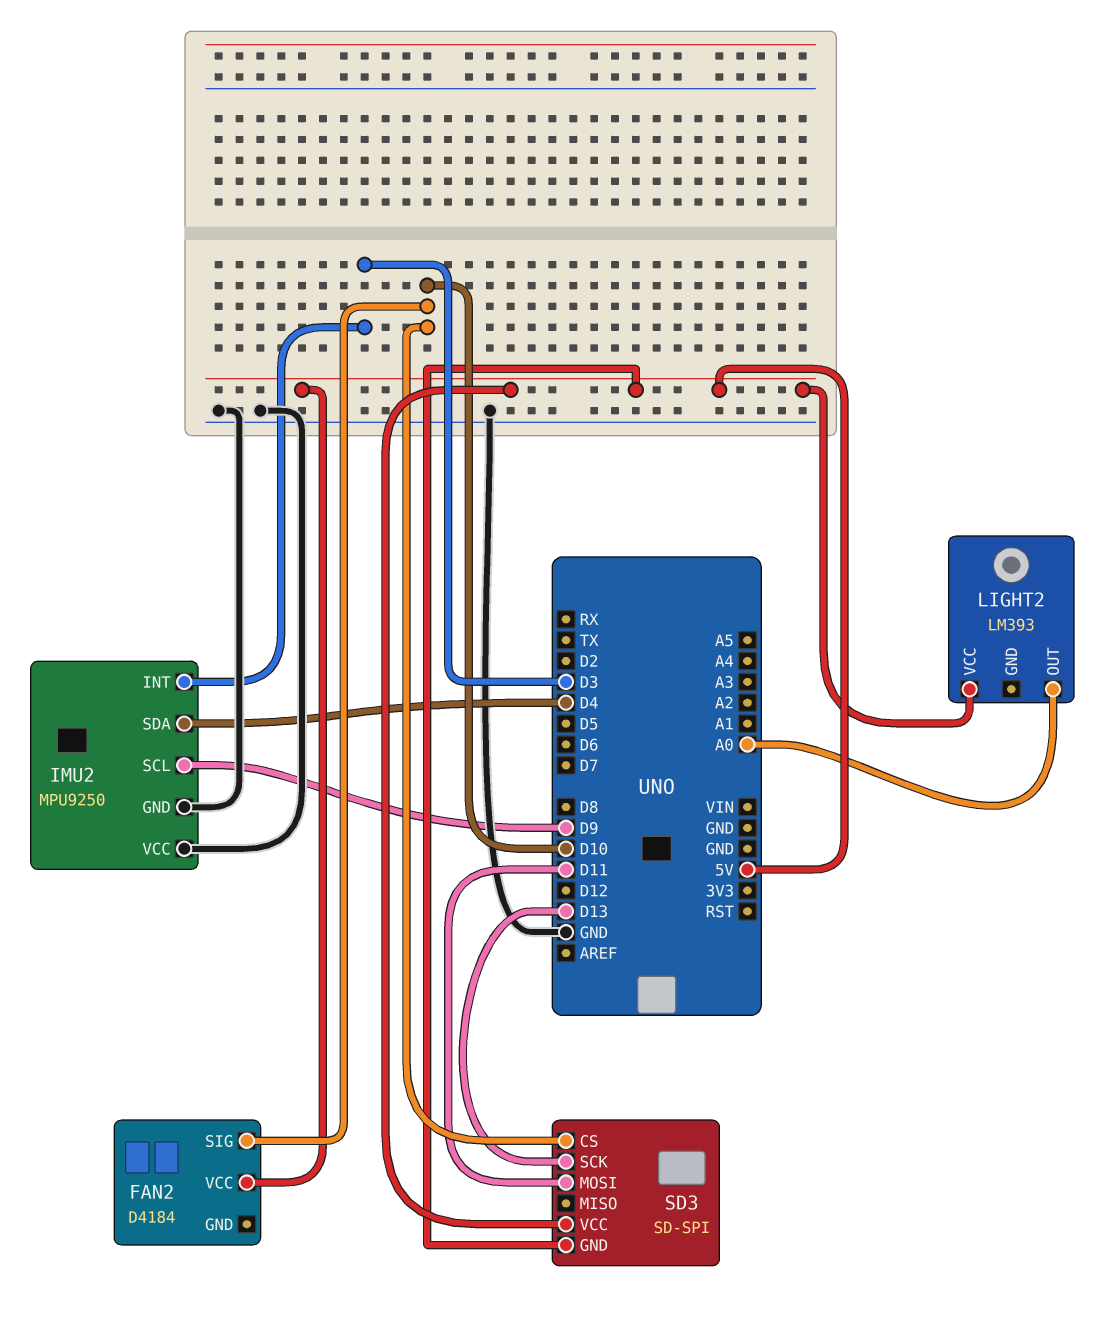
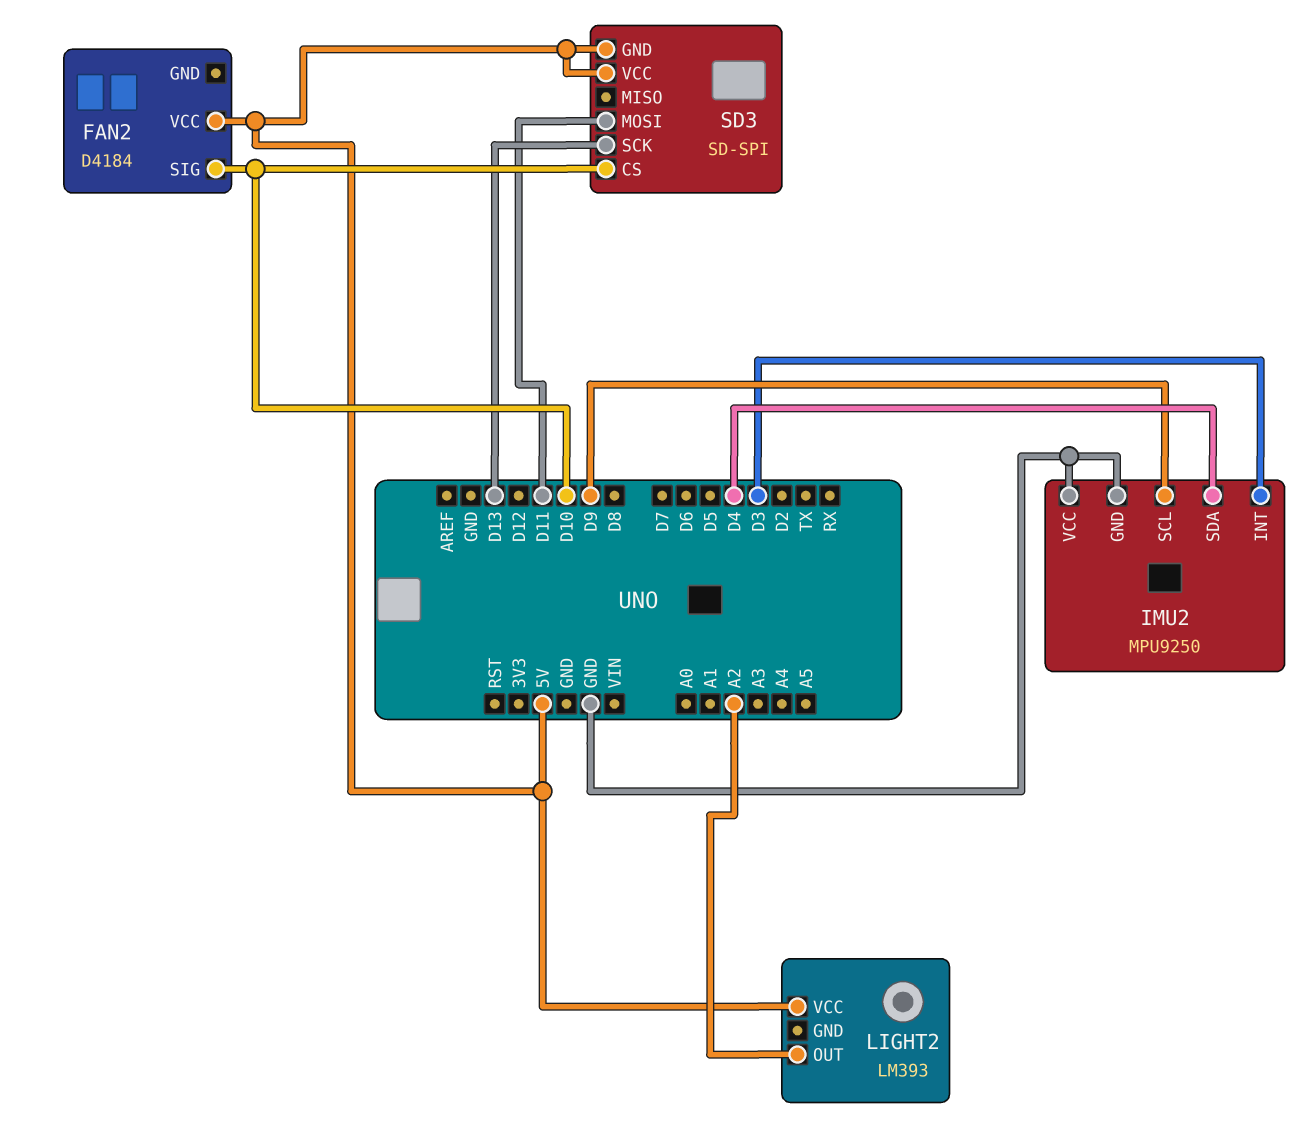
LIGHT2 pin OUT: A0 -> A2

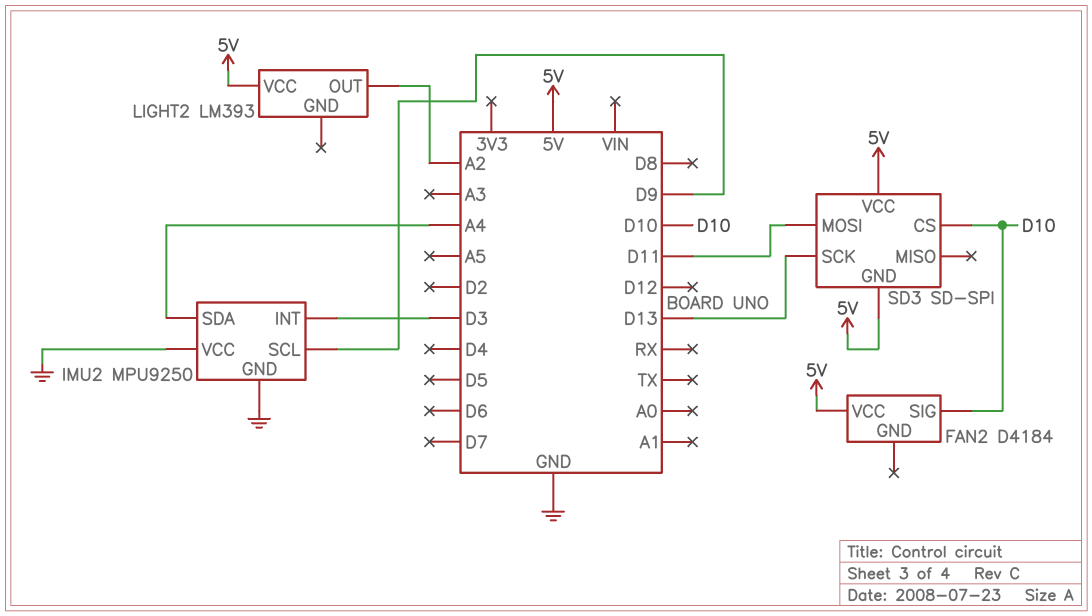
IMU2 pin SDA: D4 -> A4

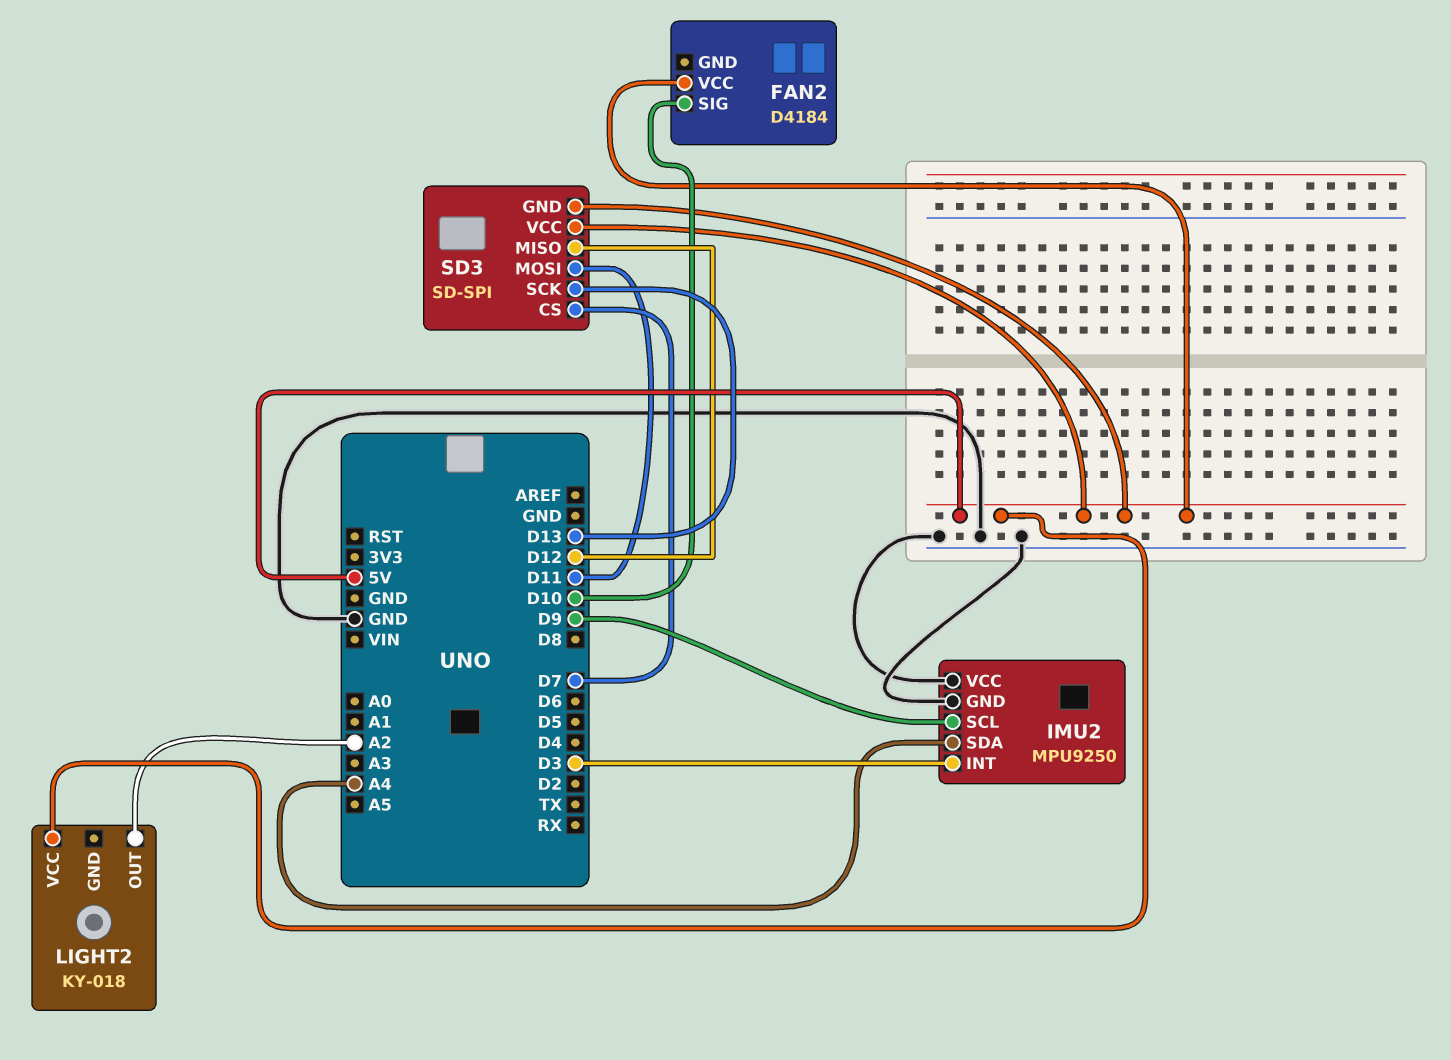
LIGHT2: LM393 -> KY-018
SD3 pin CS: D10 -> D7
SD3 pin MISO: none -> D12

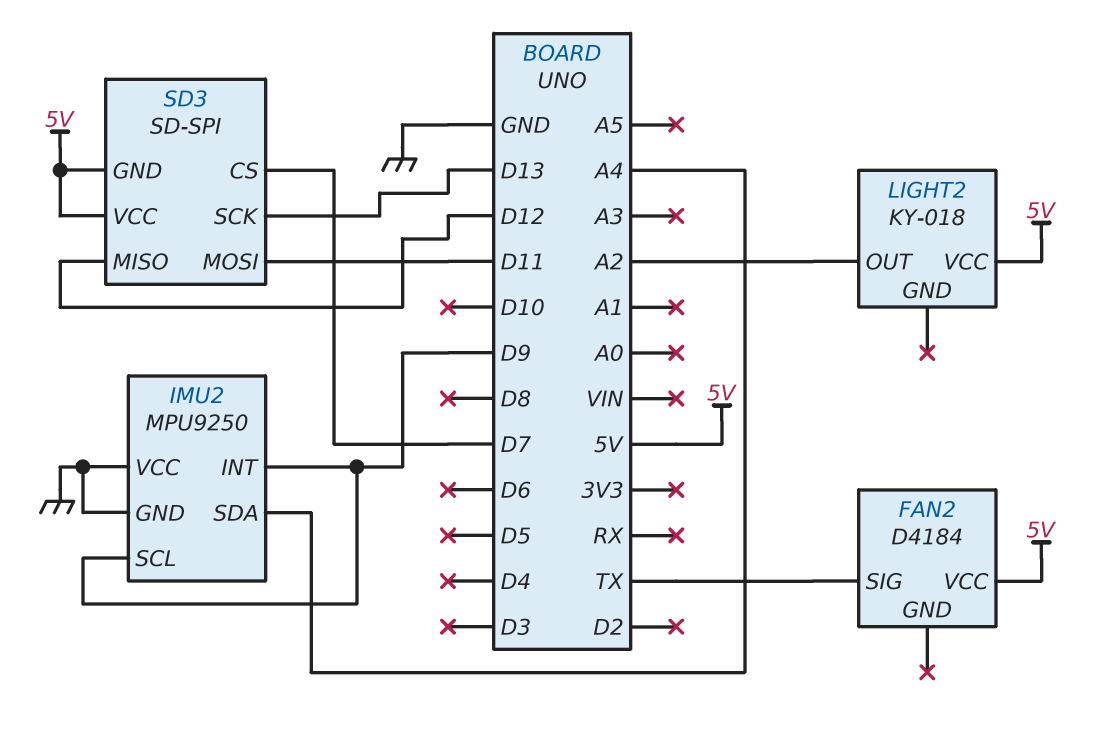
FAN2 pin SIG: D10 -> TX
IMU2 pin INT: D3 -> D9

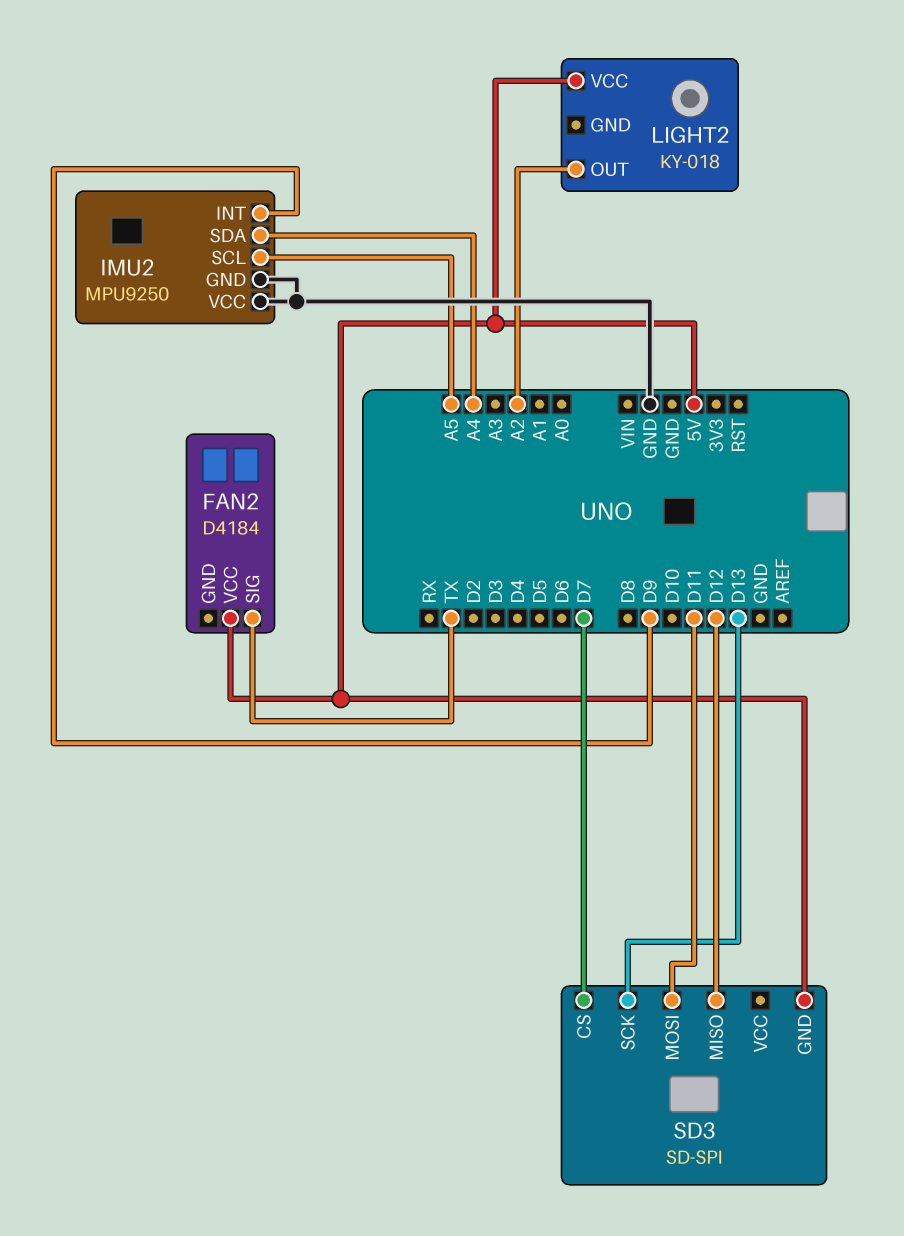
IMU2 pin SCL: D9 -> A5
SD3 pin VCC: 5V -> none

